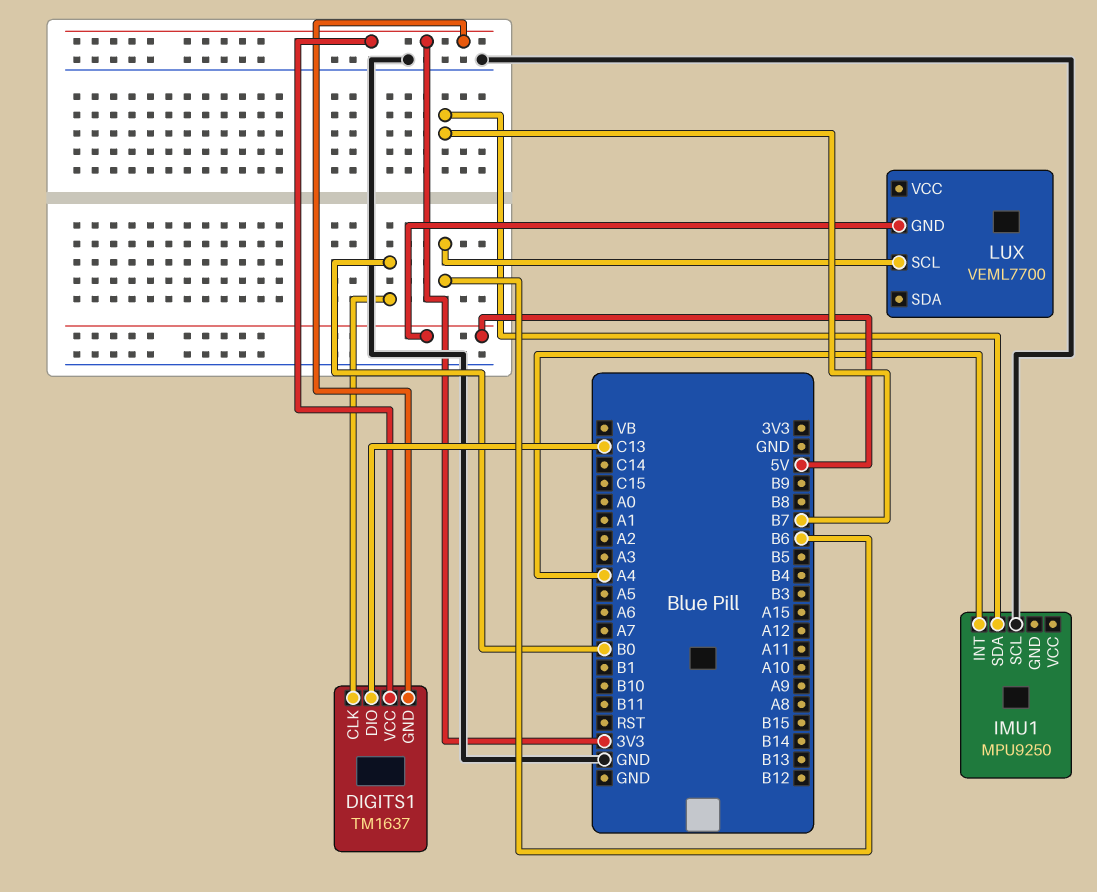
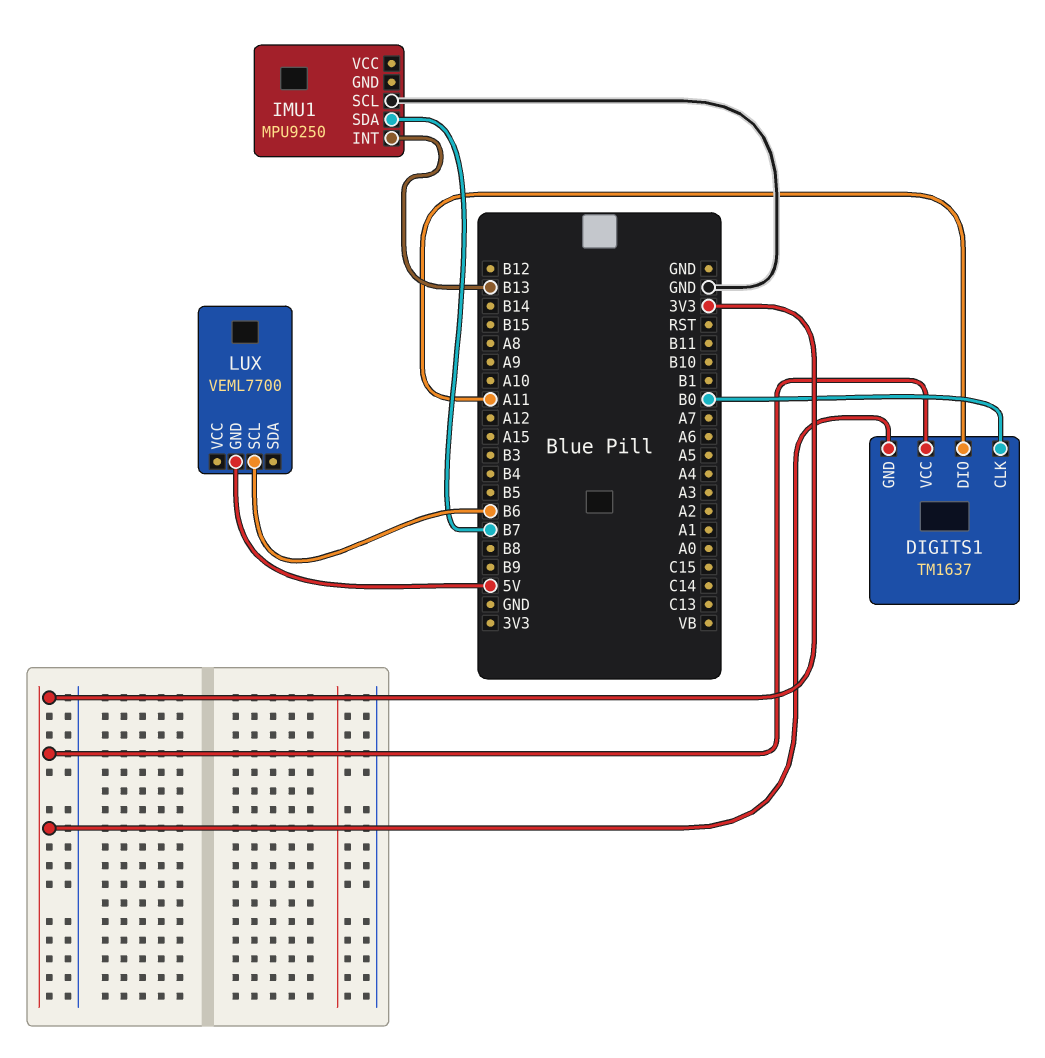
DIGITS1 pin DIO: C13 -> A11
IMU1 pin INT: A4 -> B13

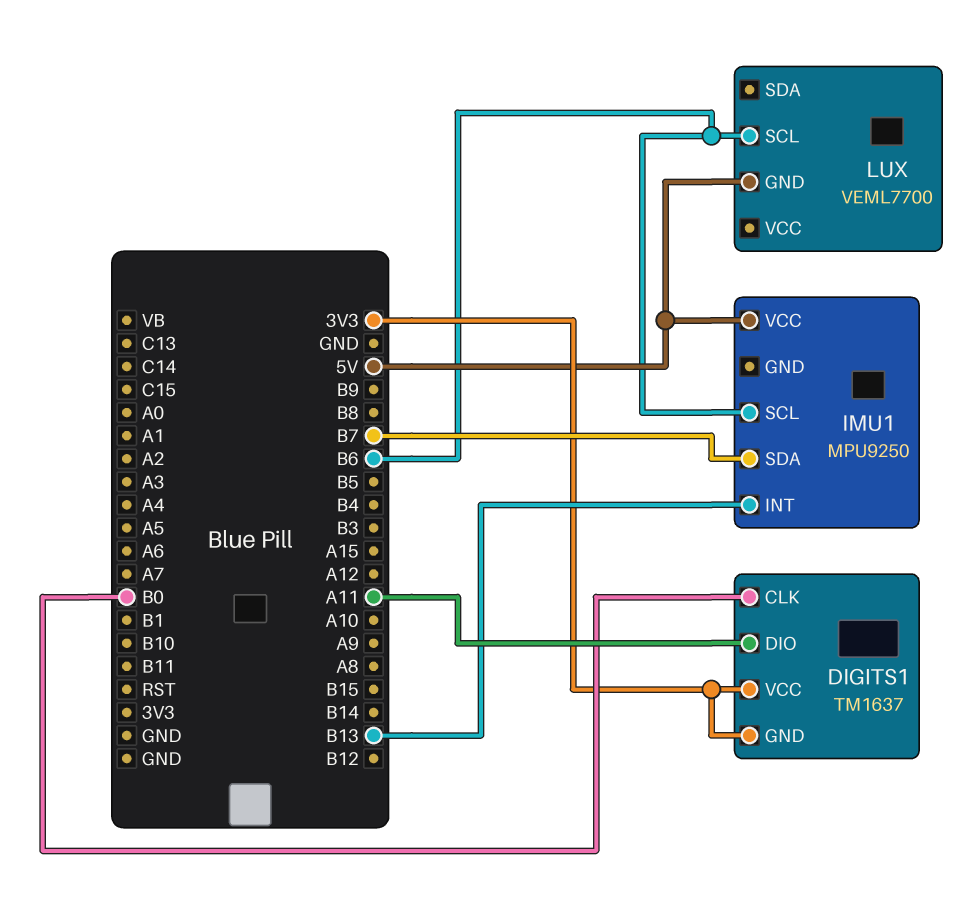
IMU1 pin SCL: GND -> B6
IMU1 pin VCC: none -> 5V

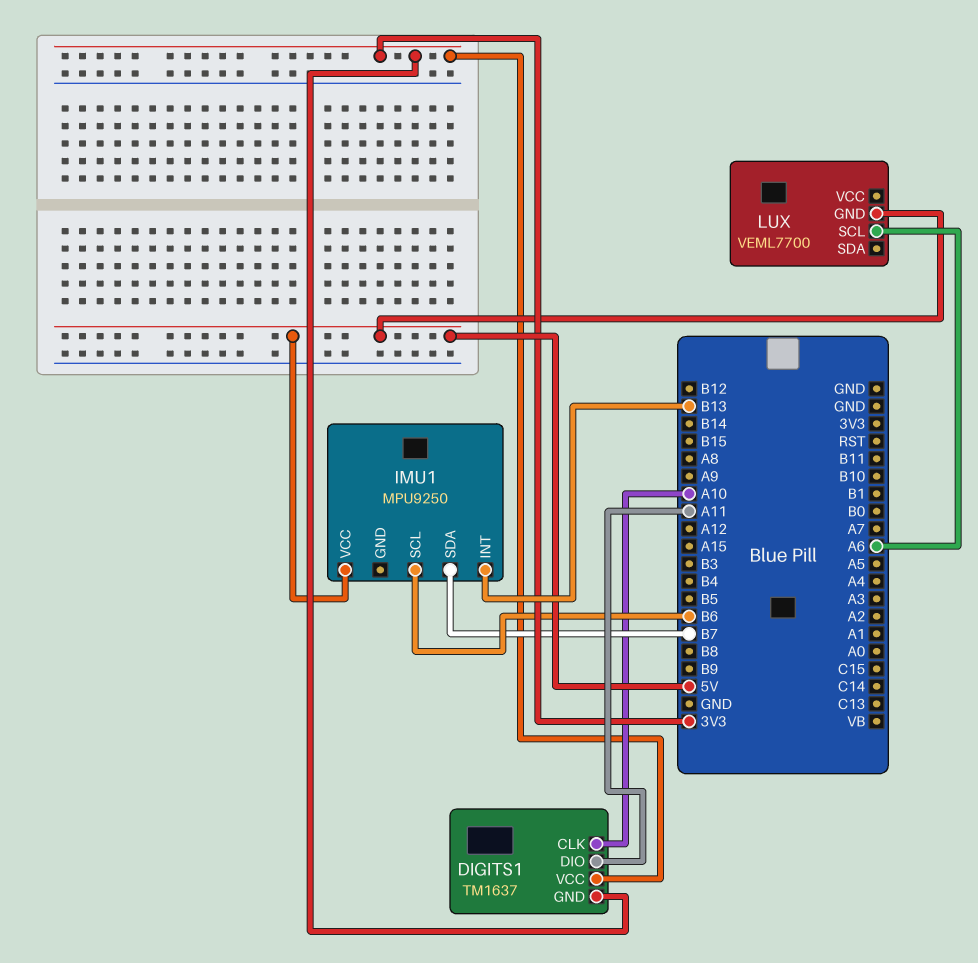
DIGITS1 pin CLK: B0 -> A10
LUX pin SCL: B6 -> A6

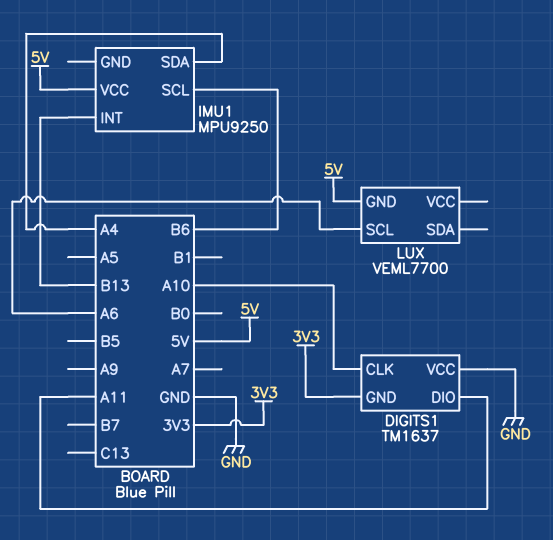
DIGITS1 pin VCC: 3V3 -> GND
IMU1 pin SDA: B7 -> A4

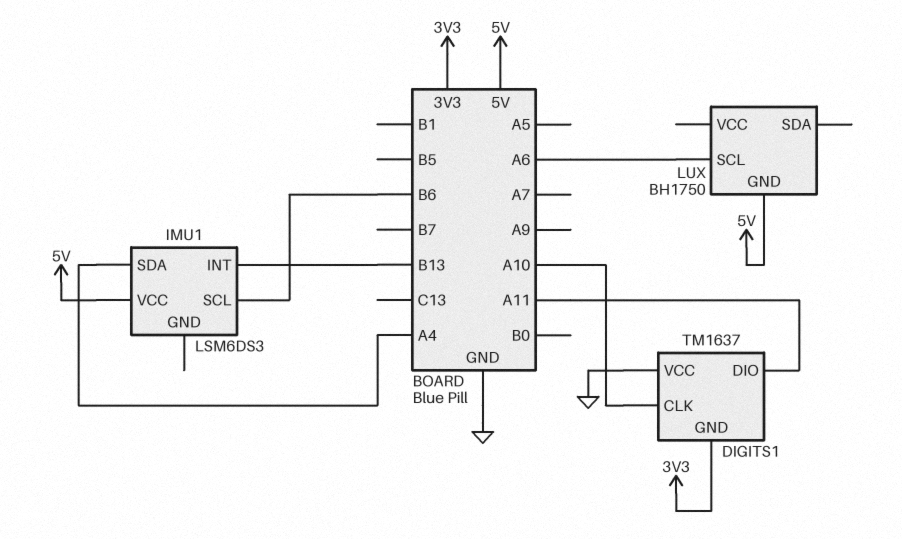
IMU1: MPU9250 -> LSM6DS3
LUX: VEML7700 -> BH1750

